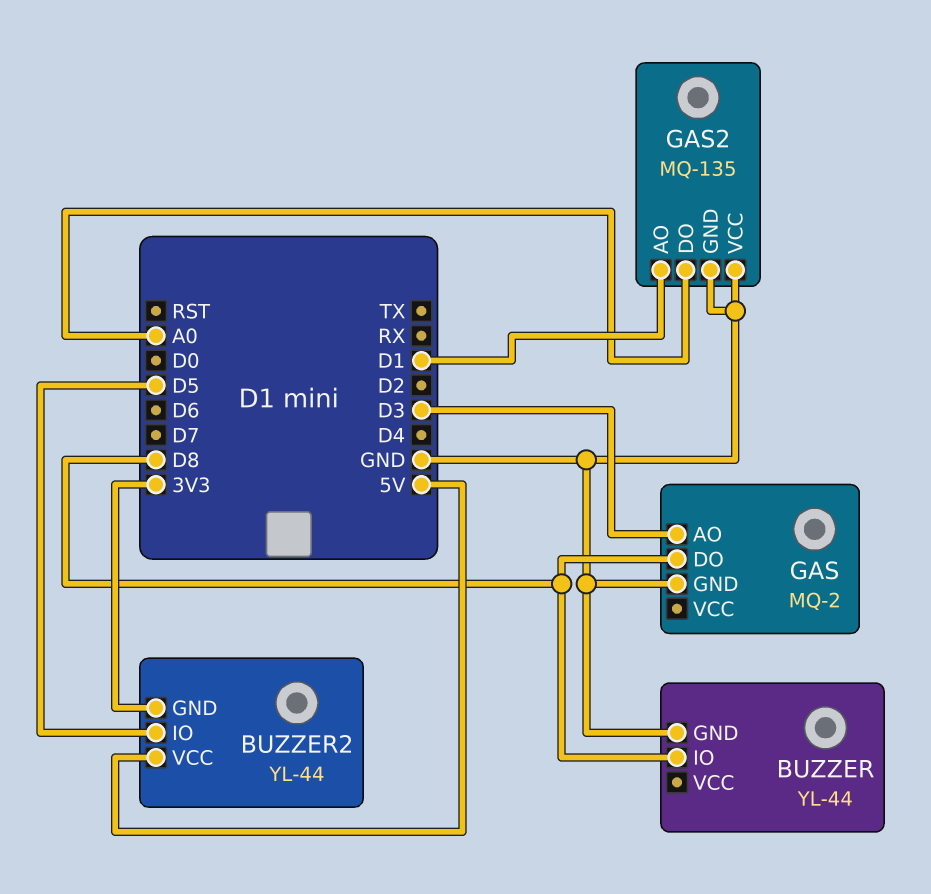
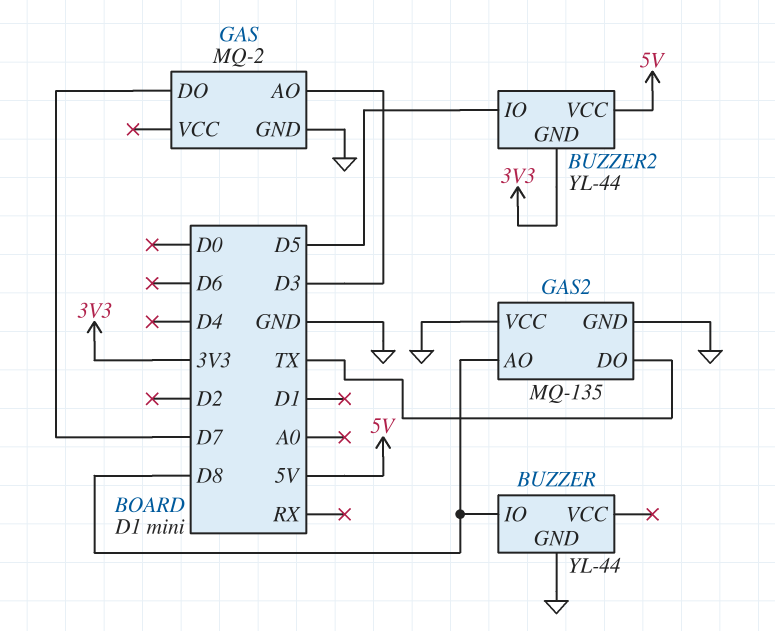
GAS pin DO: D8 -> D7
GAS2 pin AO: D1 -> D8
GAS2 pin DO: A0 -> TX

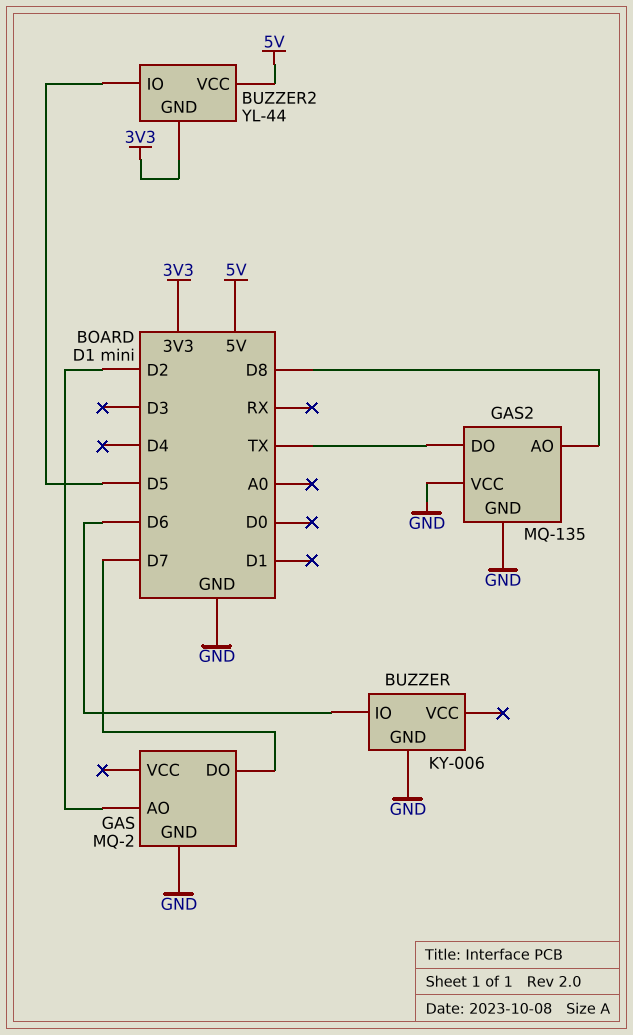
BUZZER: YL-44 -> KY-006
BUZZER pin IO: D8 -> D6
GAS pin AO: D3 -> D2

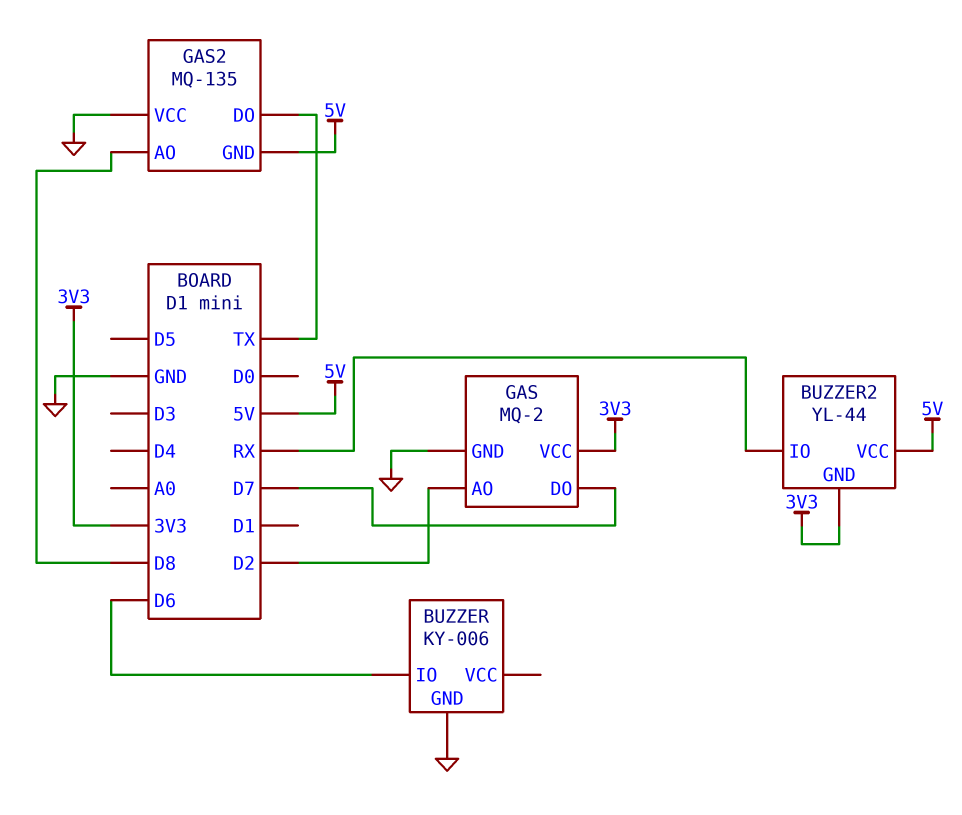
BUZZER2 pin IO: D5 -> RX
GAS pin VCC: none -> 3V3
GAS2 pin GND: GND -> 5V

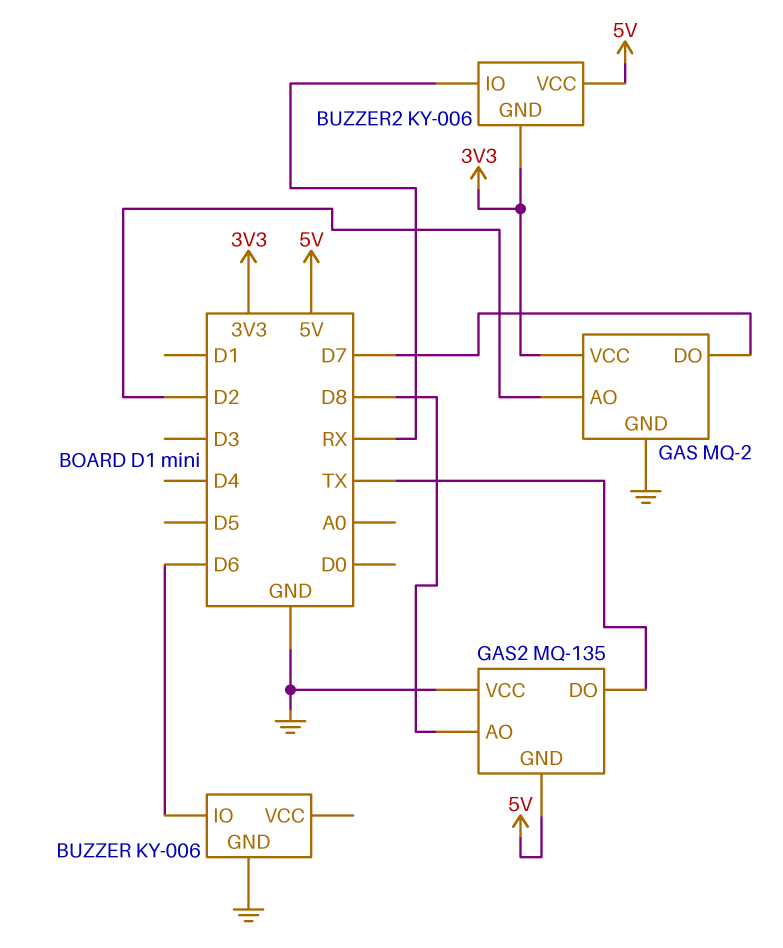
BUZZER2: YL-44 -> KY-006

